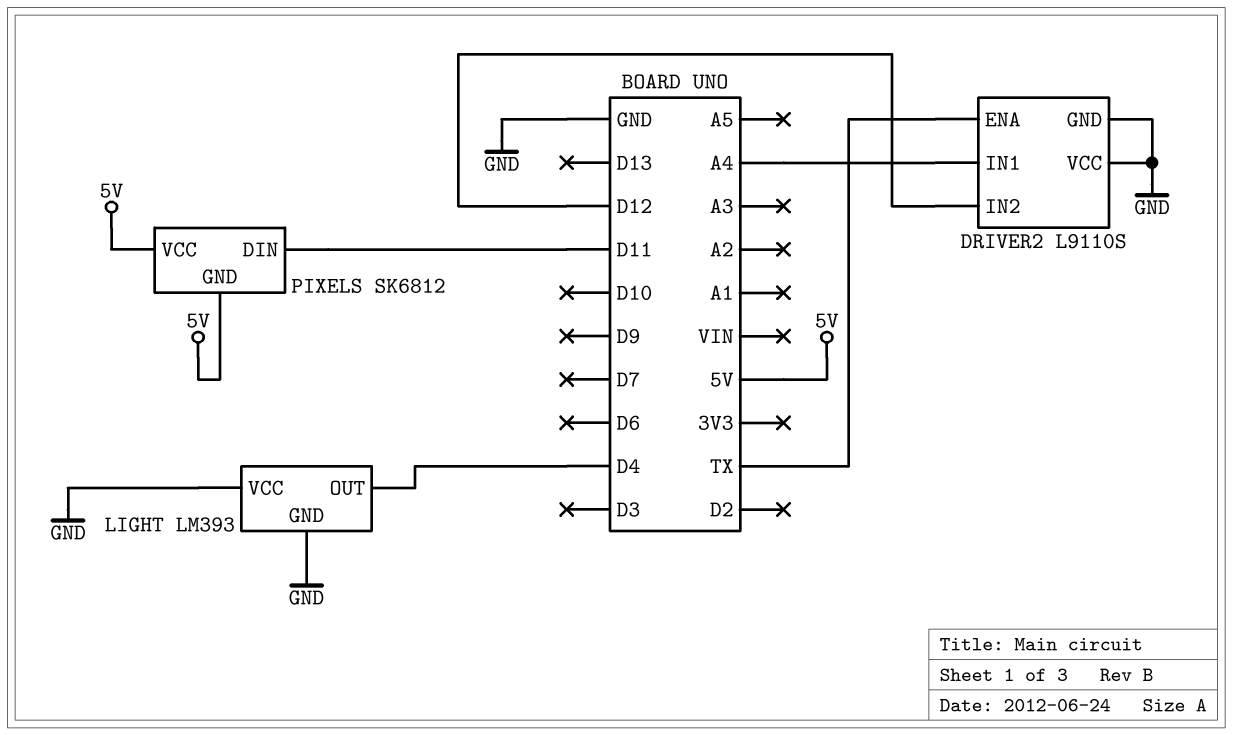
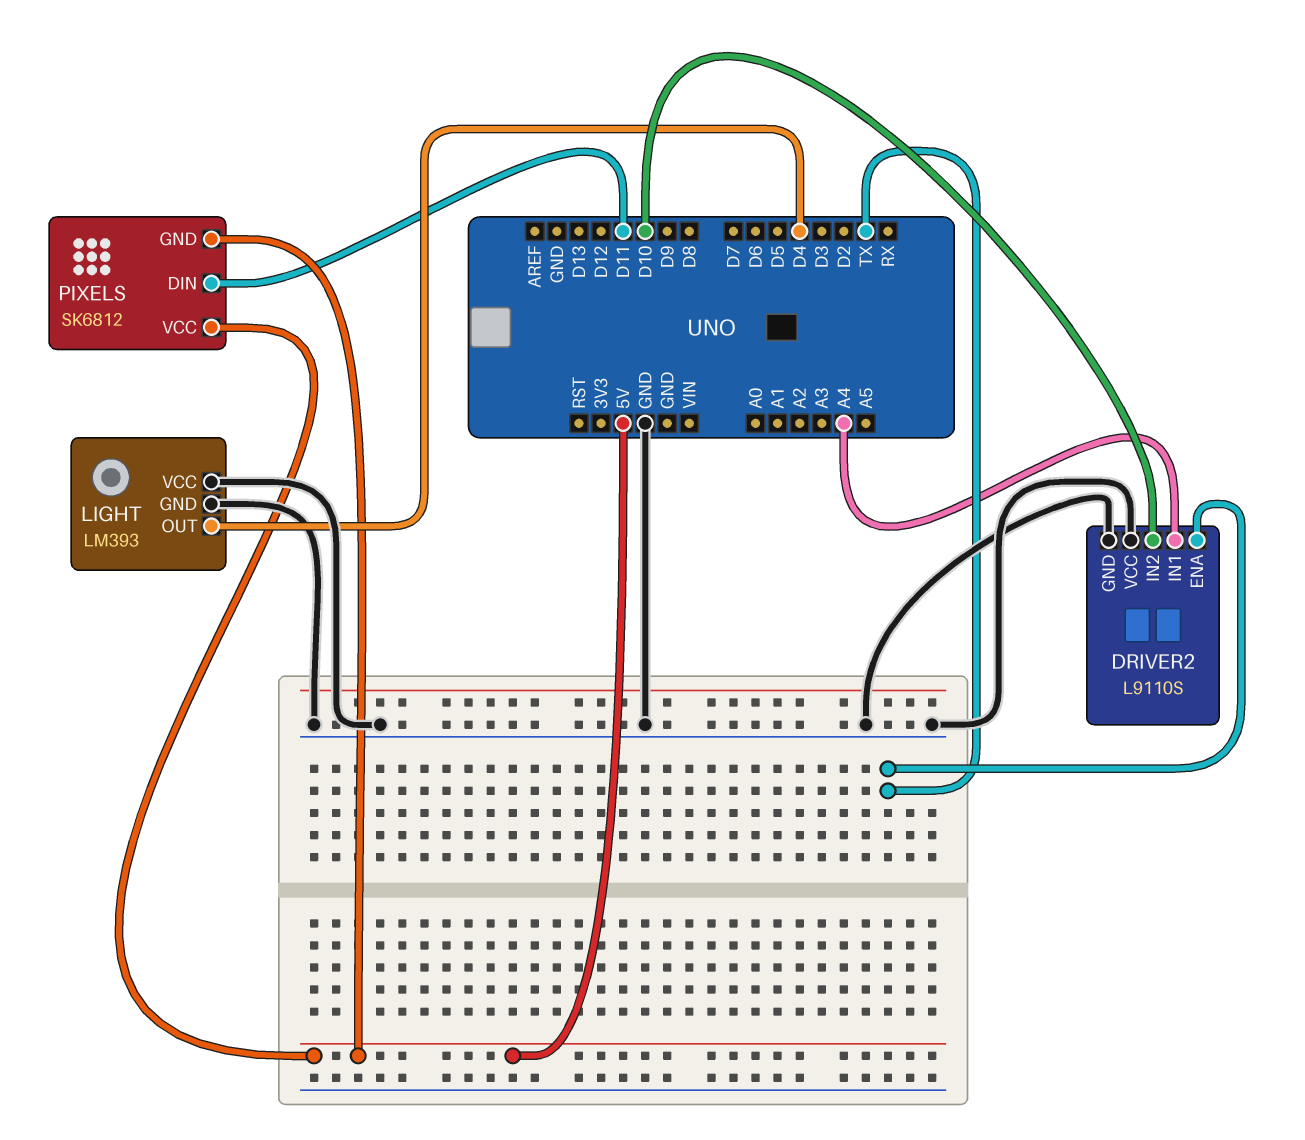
DRIVER2 pin IN2: D12 -> D10

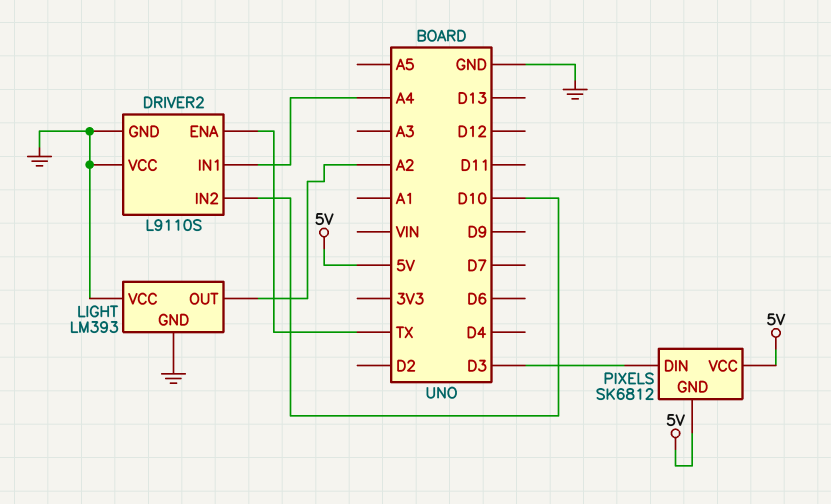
LIGHT pin OUT: D4 -> A2
PIXELS pin DIN: D11 -> D3

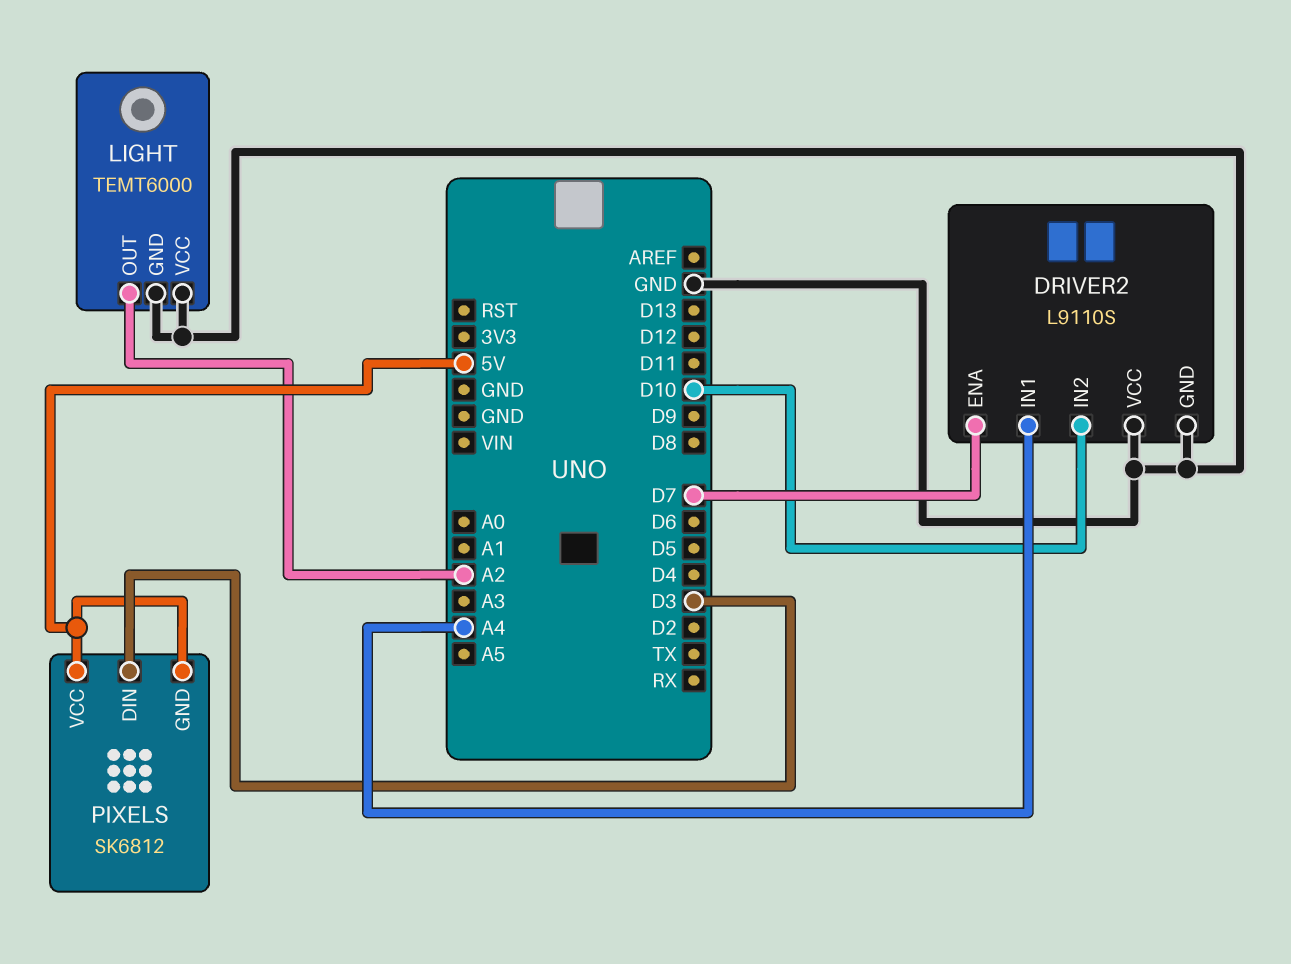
DRIVER2 pin ENA: TX -> D7
LIGHT: LM393 -> TEMT6000

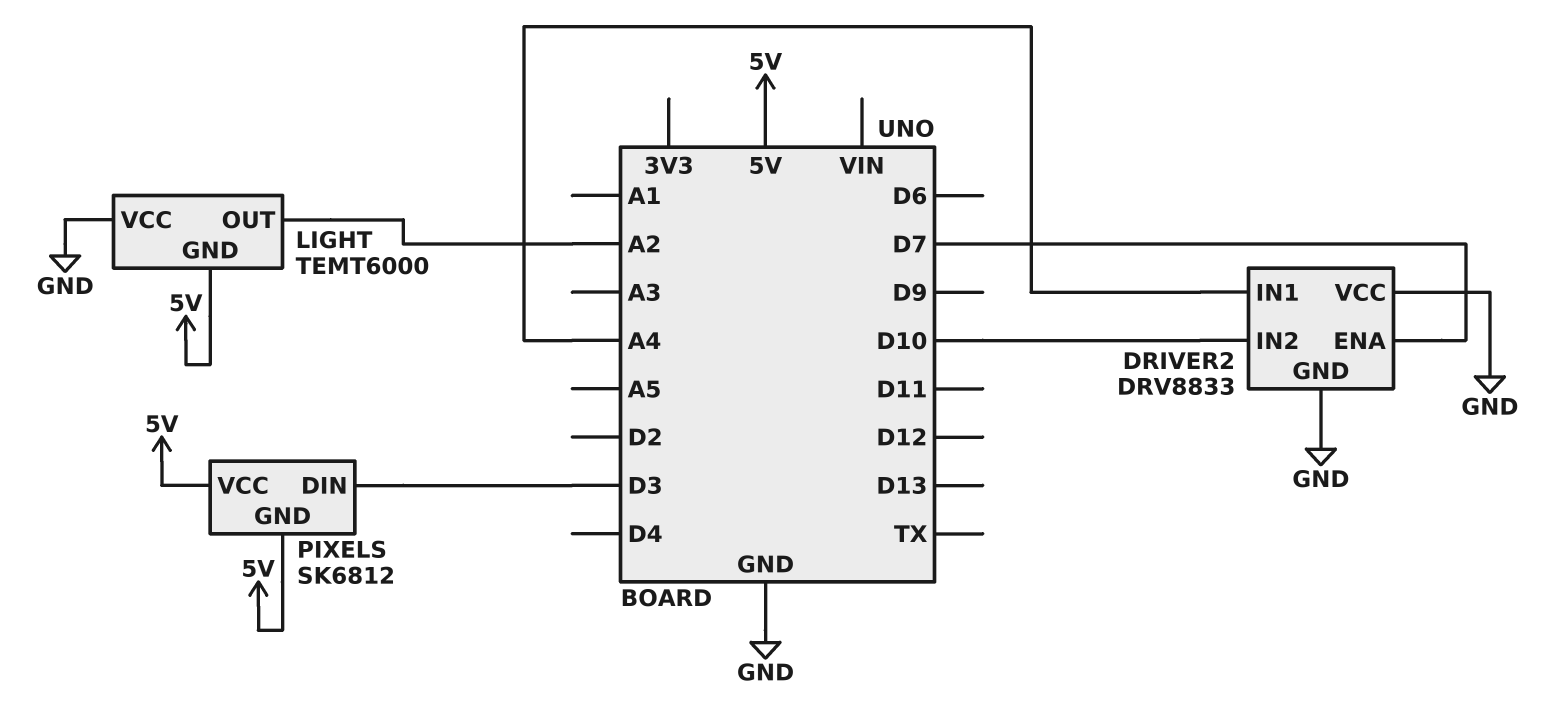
DRIVER2: L9110S -> DRV8833
LIGHT pin GND: GND -> 5V

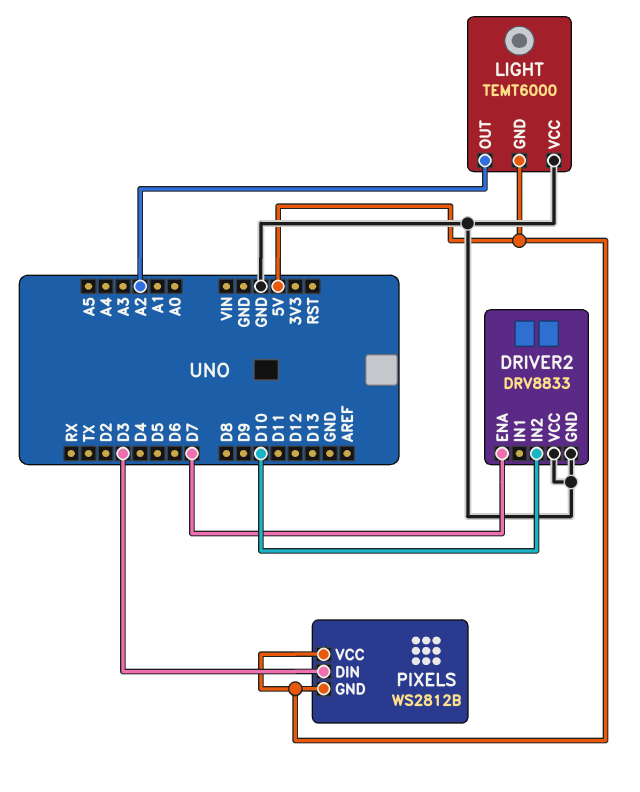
DRIVER2 pin IN1: A4 -> none
PIXELS: SK6812 -> WS2812B

